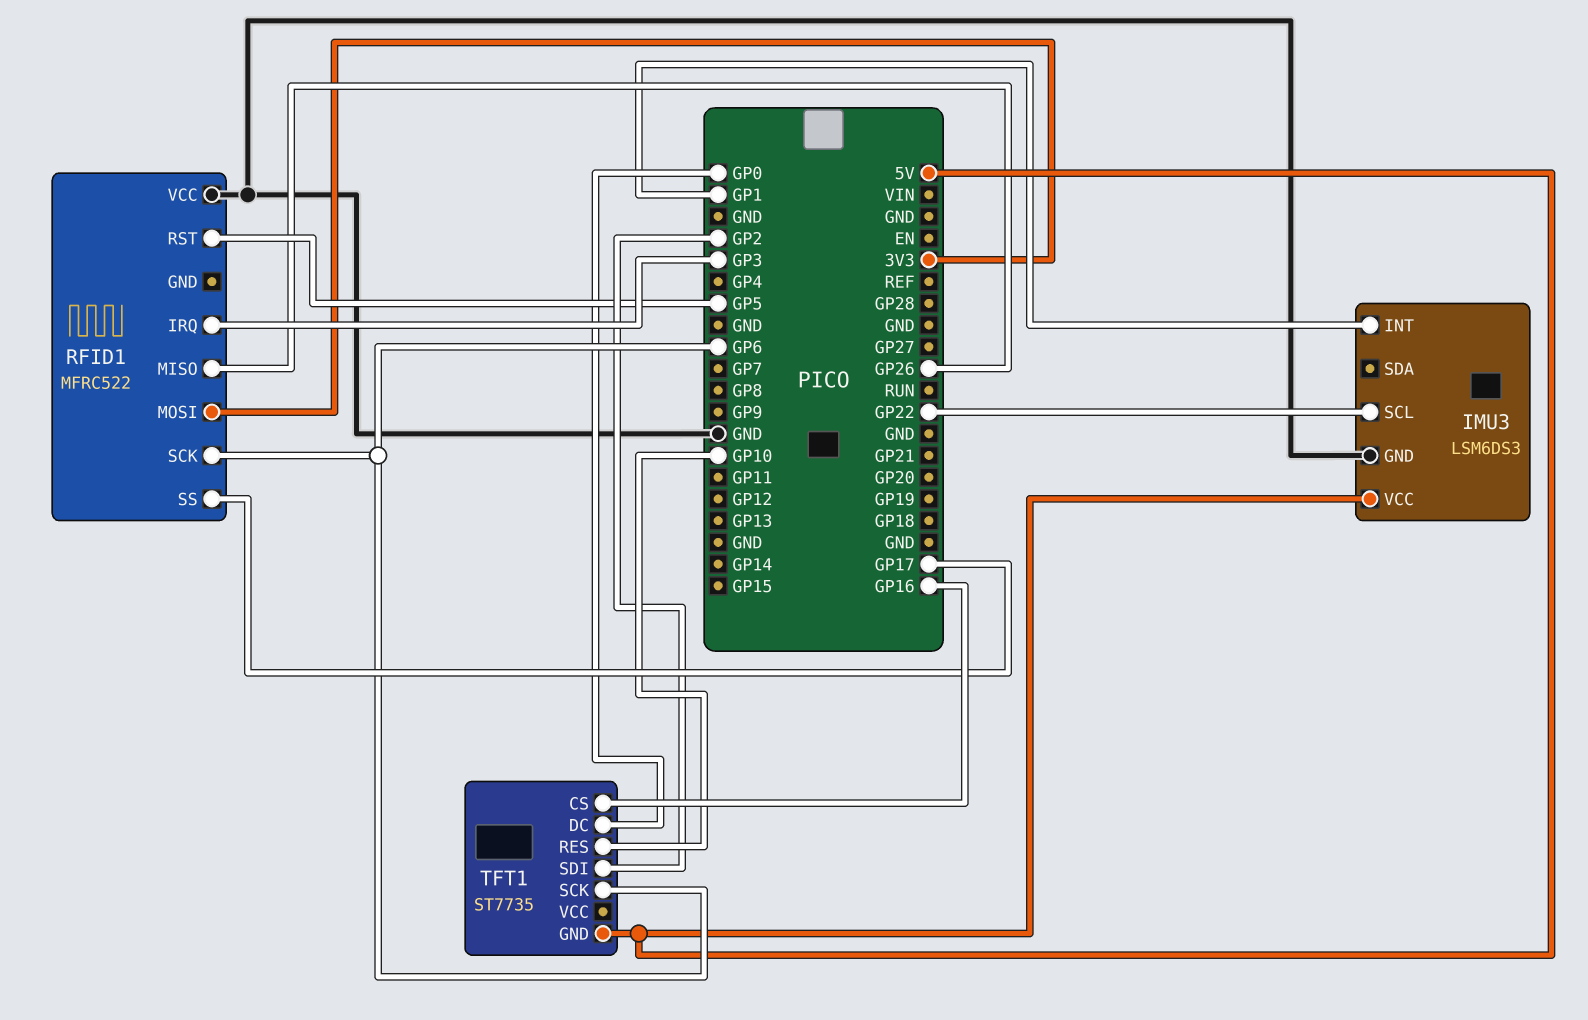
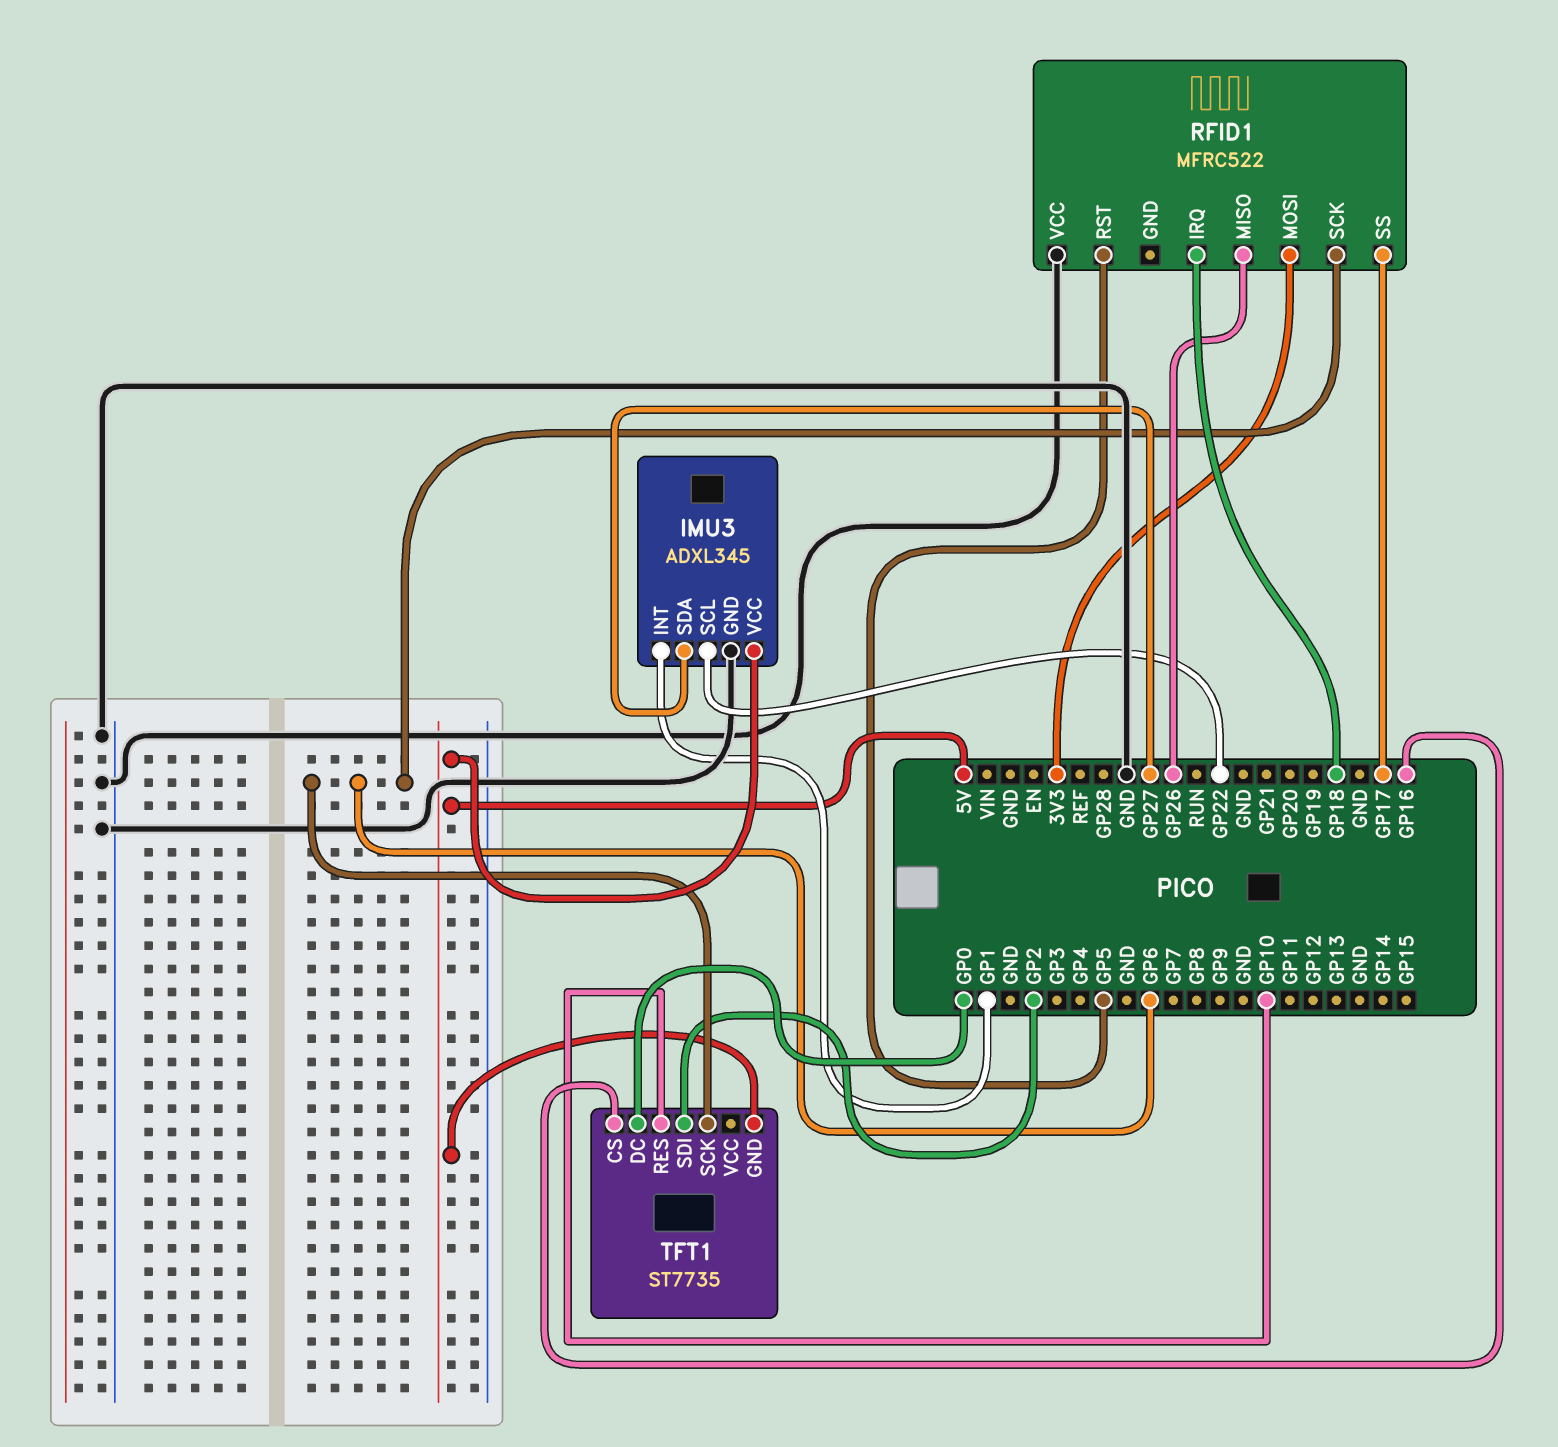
IMU3: LSM6DS3 -> ADXL345
IMU3 pin SDA: none -> GP27
RFID1 pin IRQ: GP3 -> GP18

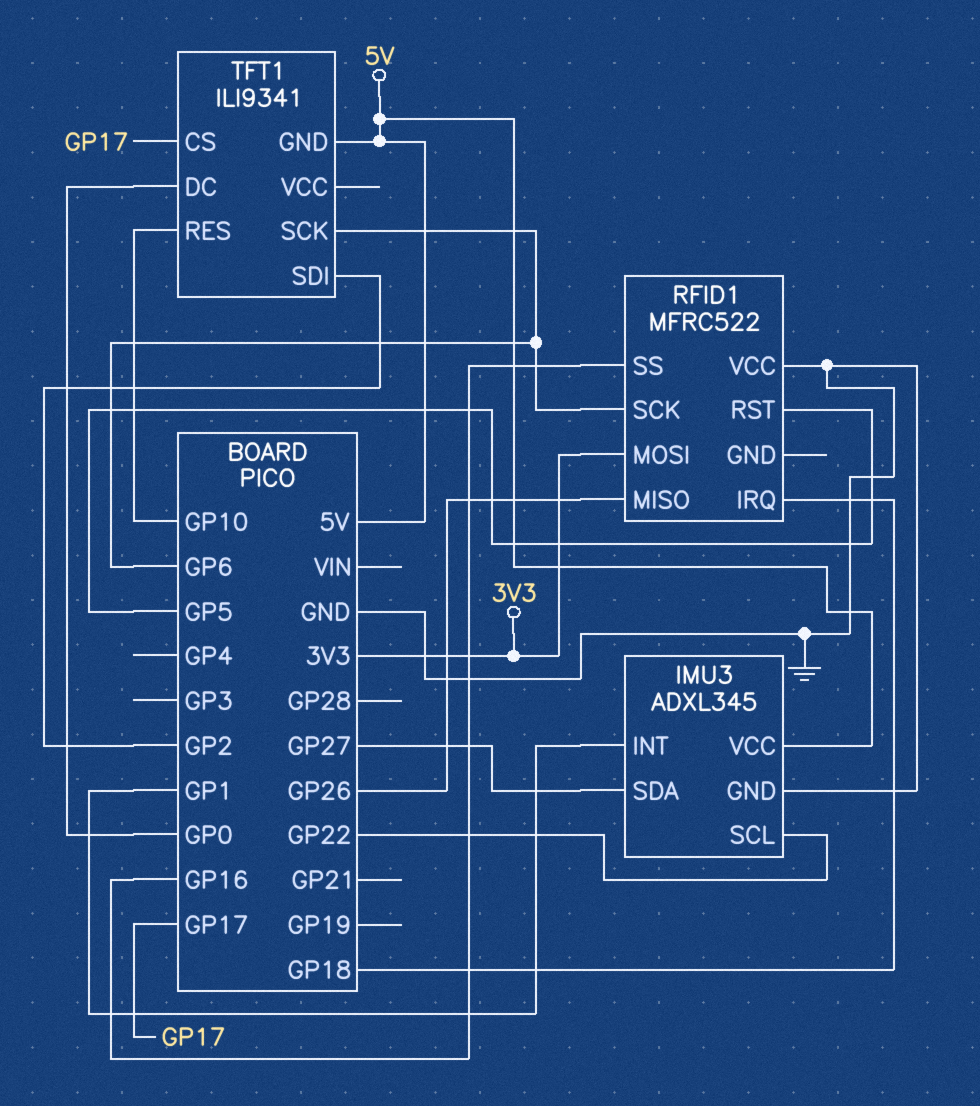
RFID1 pin SS: GP17 -> GP16
TFT1: ST7735 -> ILI9341
TFT1 pin CS: GP16 -> GP17

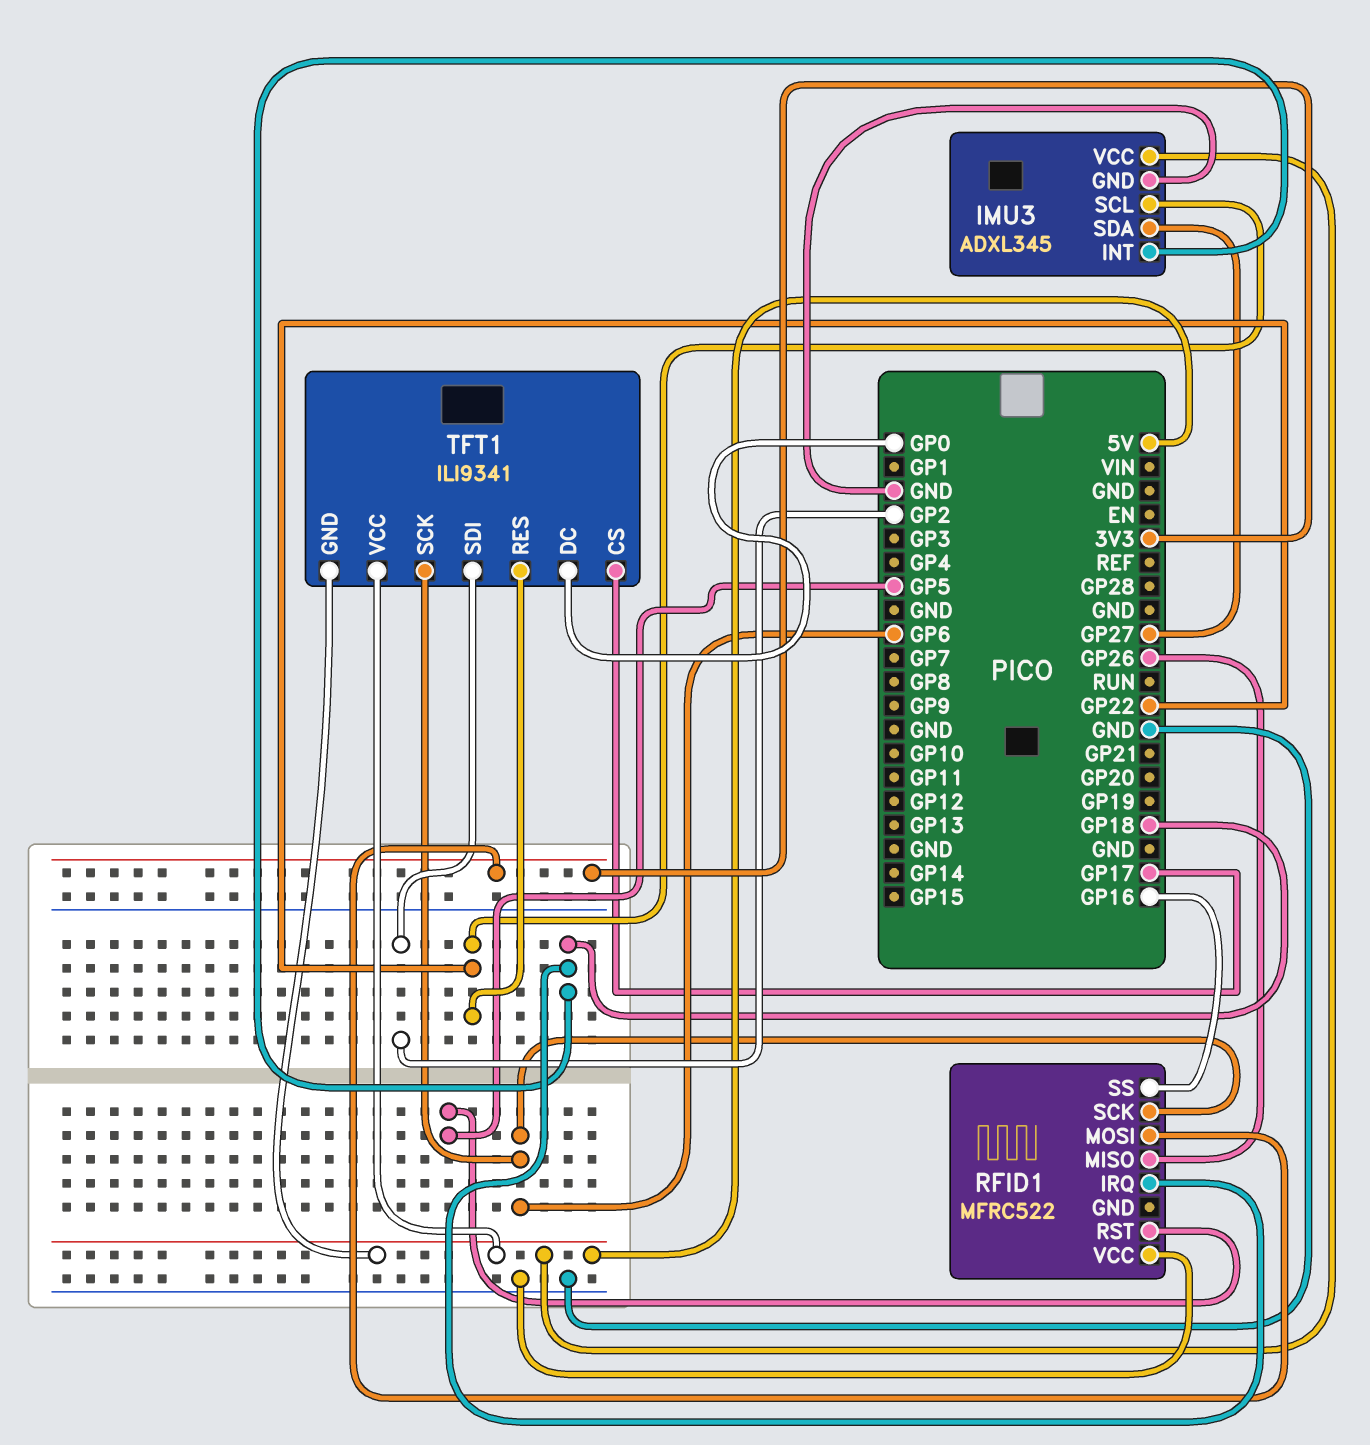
IMU3 pin INT: GP1 -> GP18
TFT1 pin RES: GP10 -> GP22
TFT1 pin VCC: none -> 5V

